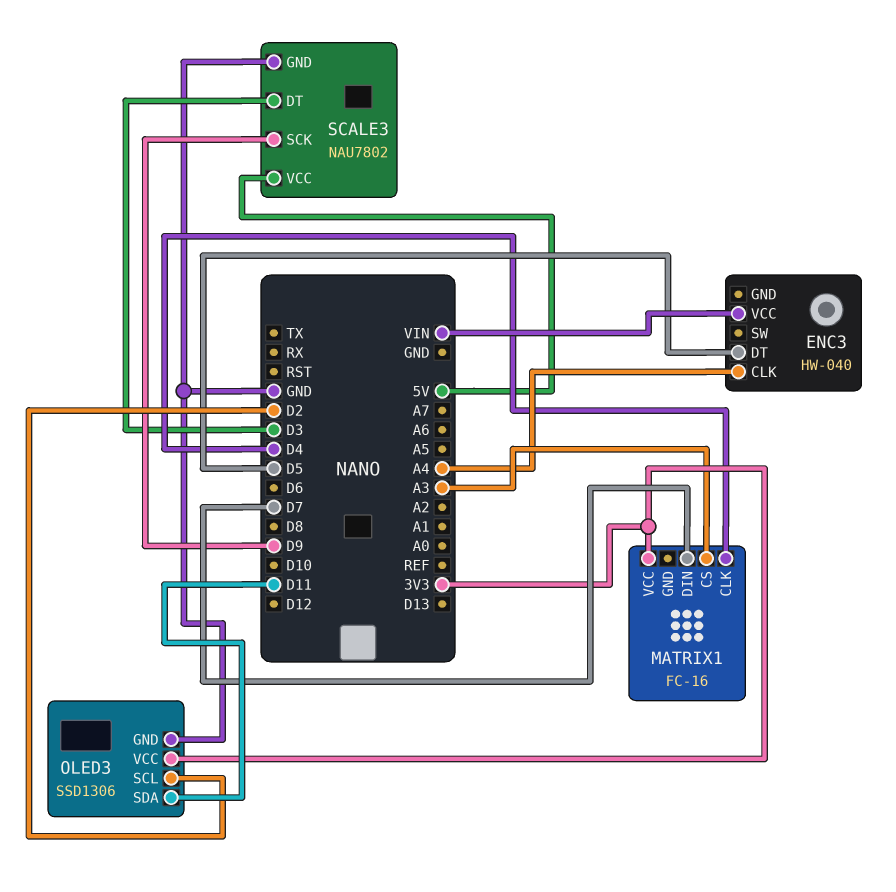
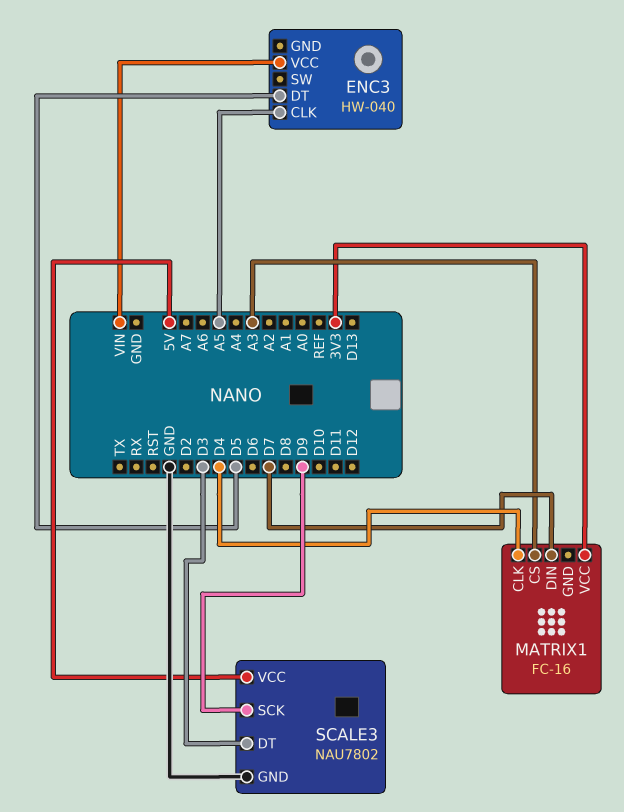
ENC3 pin CLK: A4 -> A5
OLED3: SSD1306 -> none
OLED3 pin GND: GND -> none
OLED3 pin SCL: D2 -> none
OLED3 pin SDA: D11 -> none
OLED3 pin VCC: 3V3 -> none

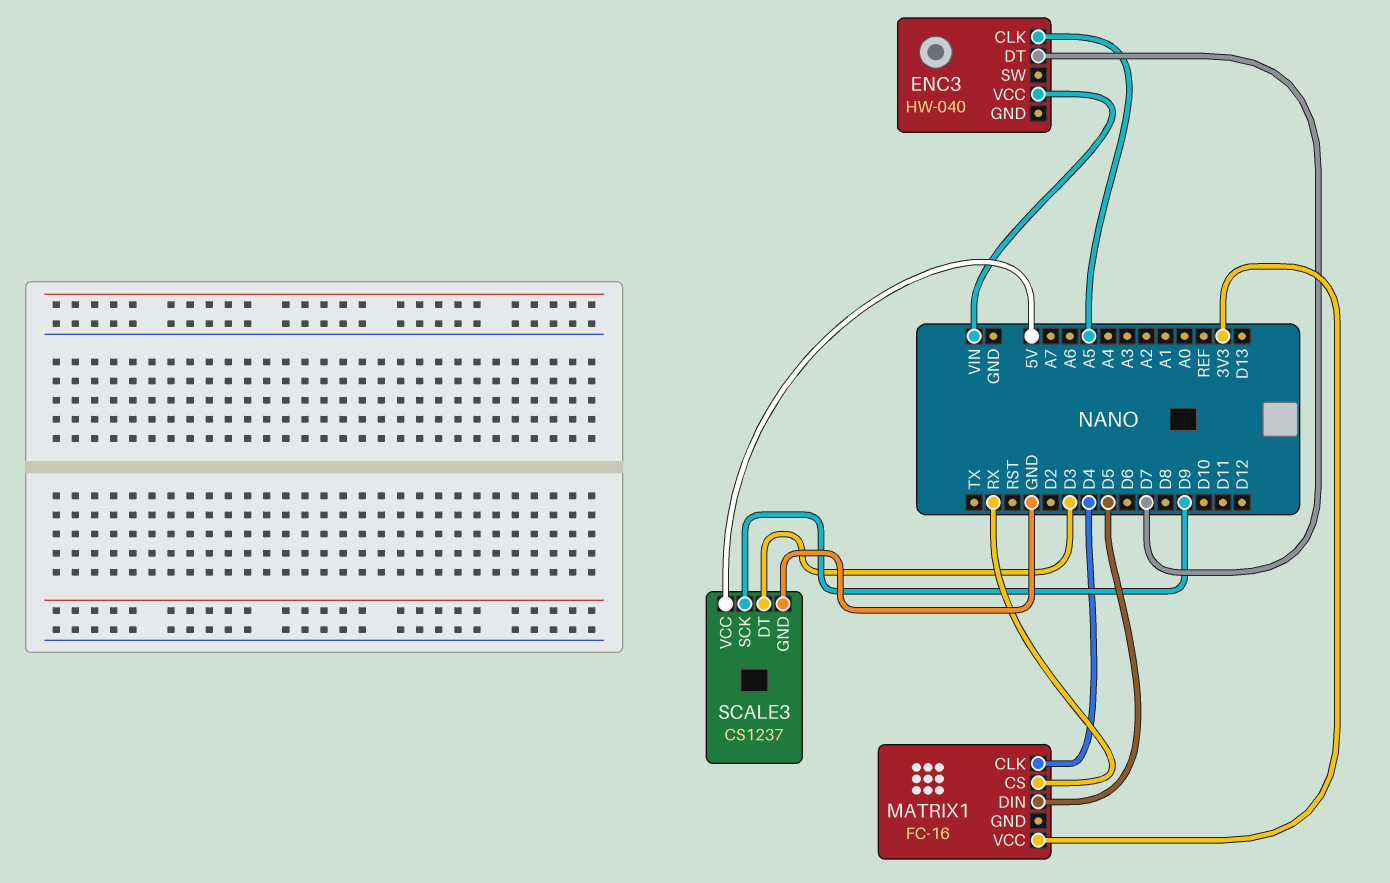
ENC3 pin DT: D5 -> D7
MATRIX1 pin CS: A3 -> RX
MATRIX1 pin DIN: D7 -> D5
SCALE3: NAU7802 -> CS1237

